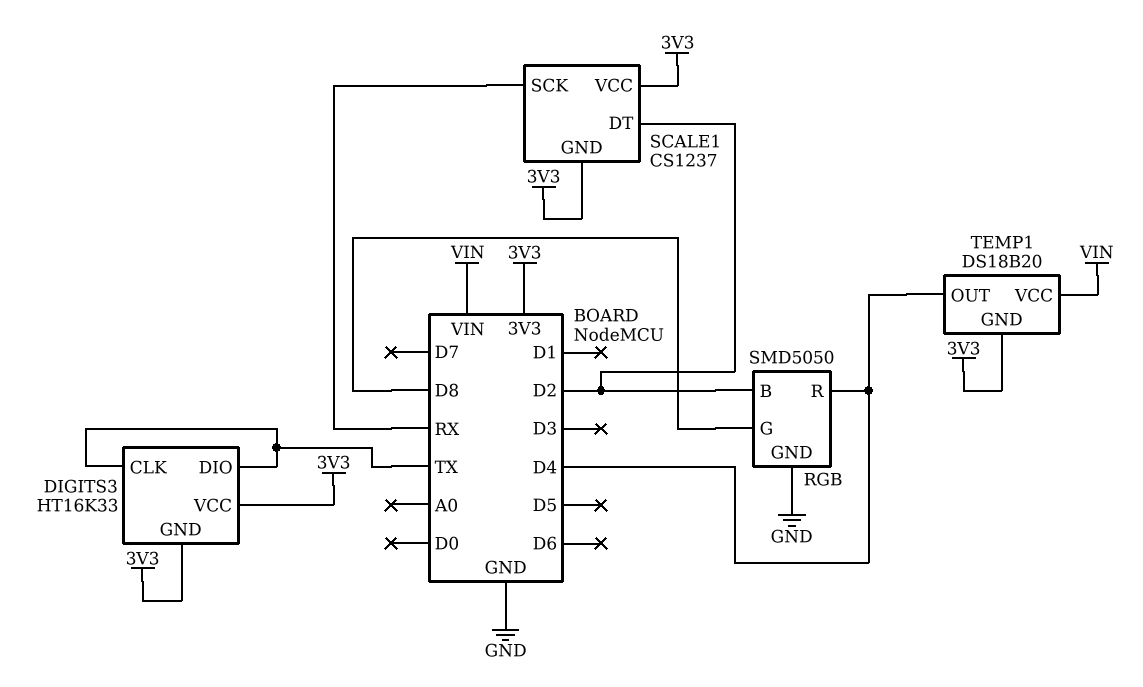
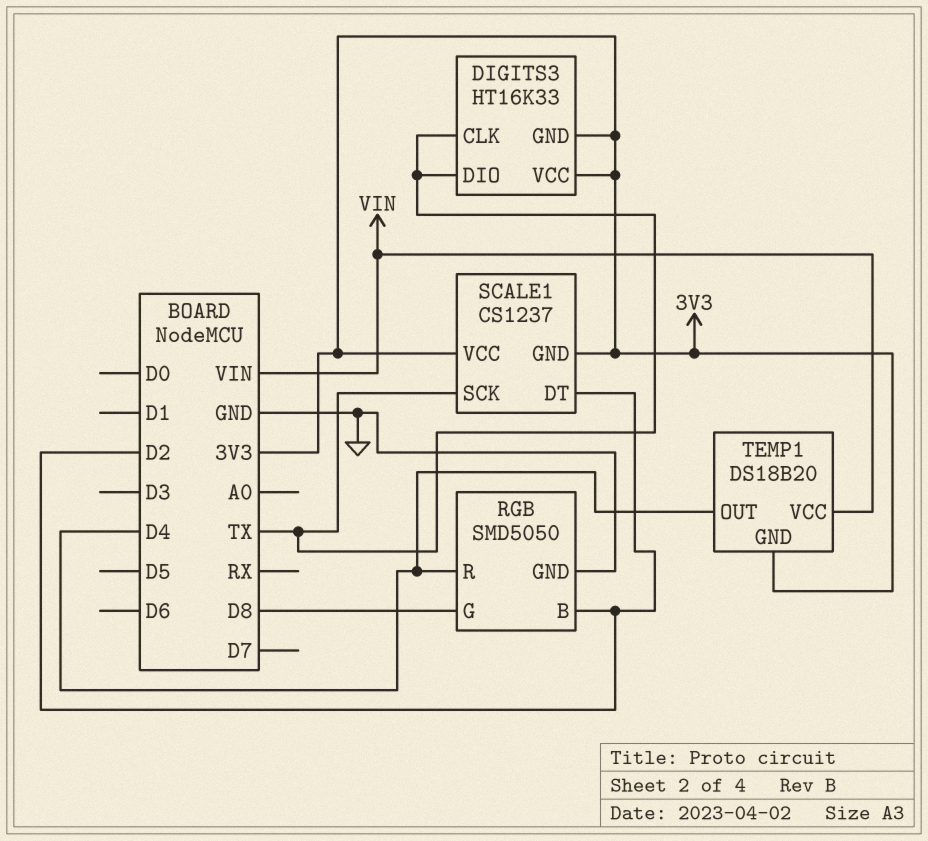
SCALE1 pin SCK: RX -> TX

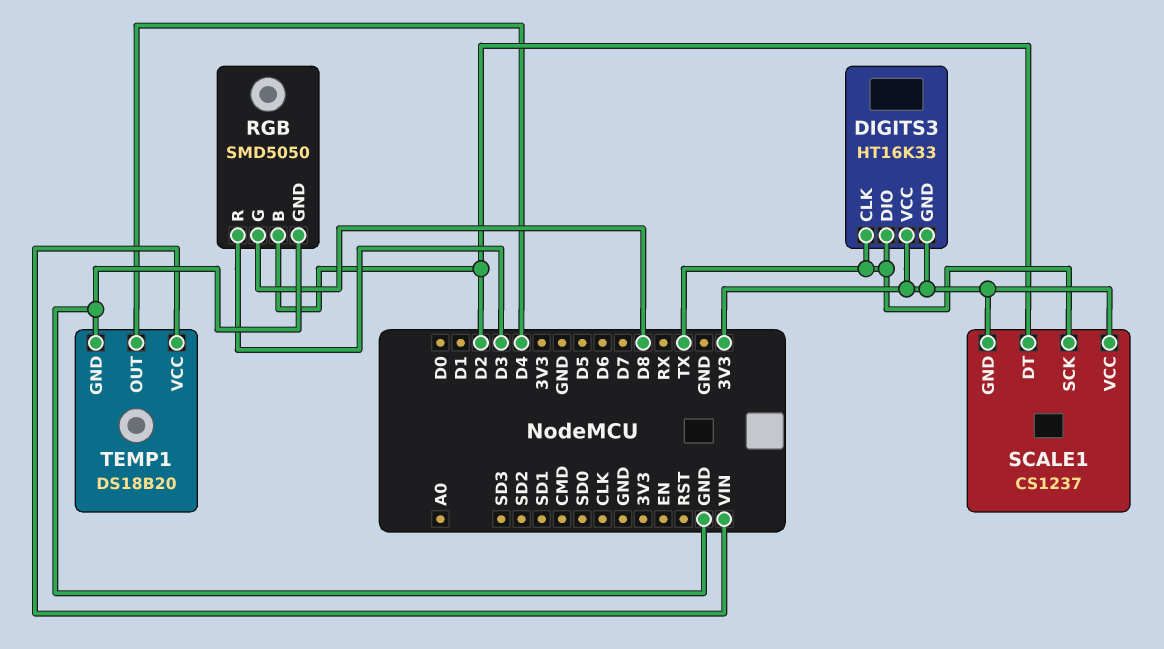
RGB pin R: D4 -> D3
TEMP1 pin GND: 3V3 -> GND

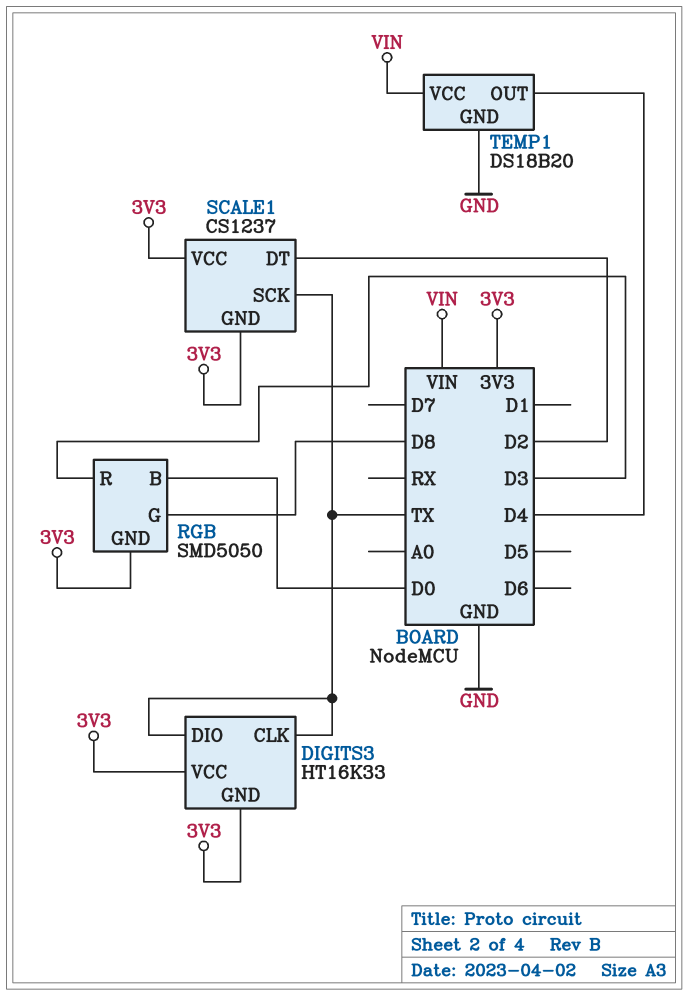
RGB pin B: D2 -> D0
RGB pin GND: GND -> 3V3

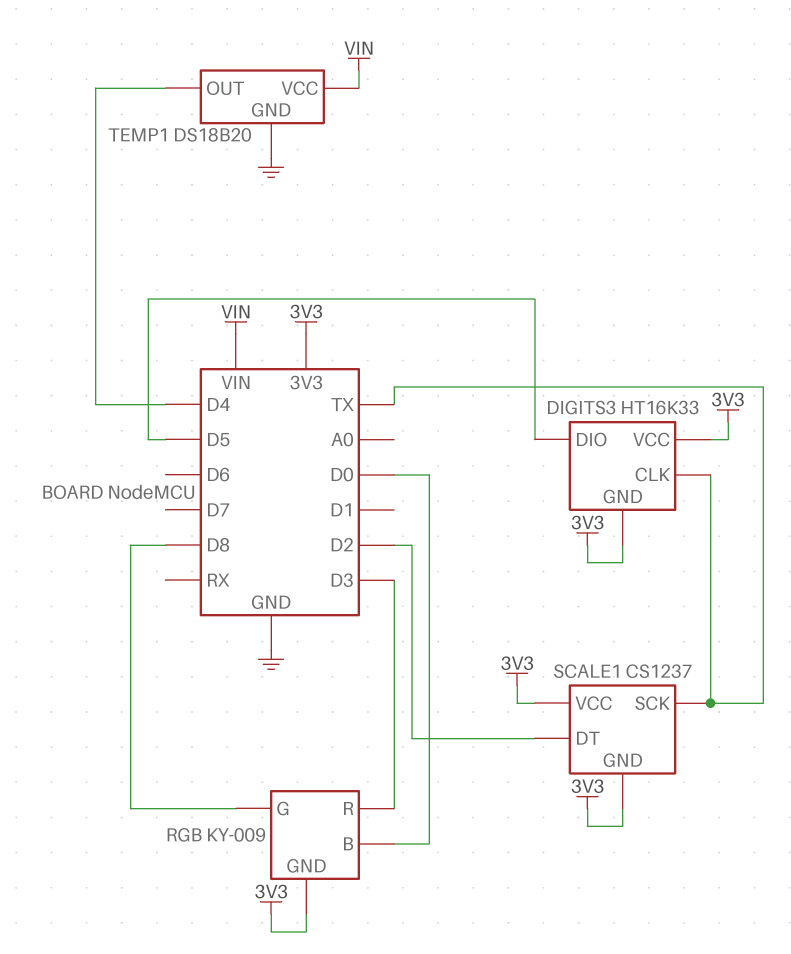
DIGITS3 pin DIO: TX -> D5
RGB: SMD5050 -> KY-009

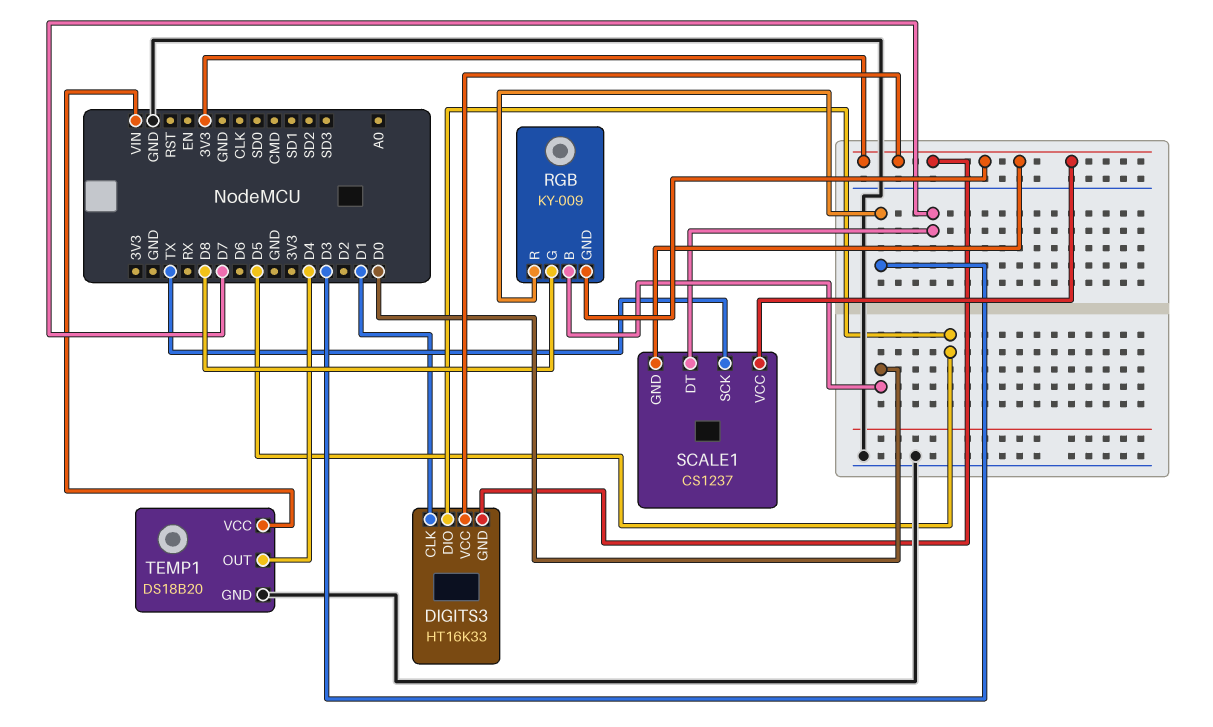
DIGITS3 pin CLK: TX -> D1
SCALE1 pin DT: D2 -> D7

